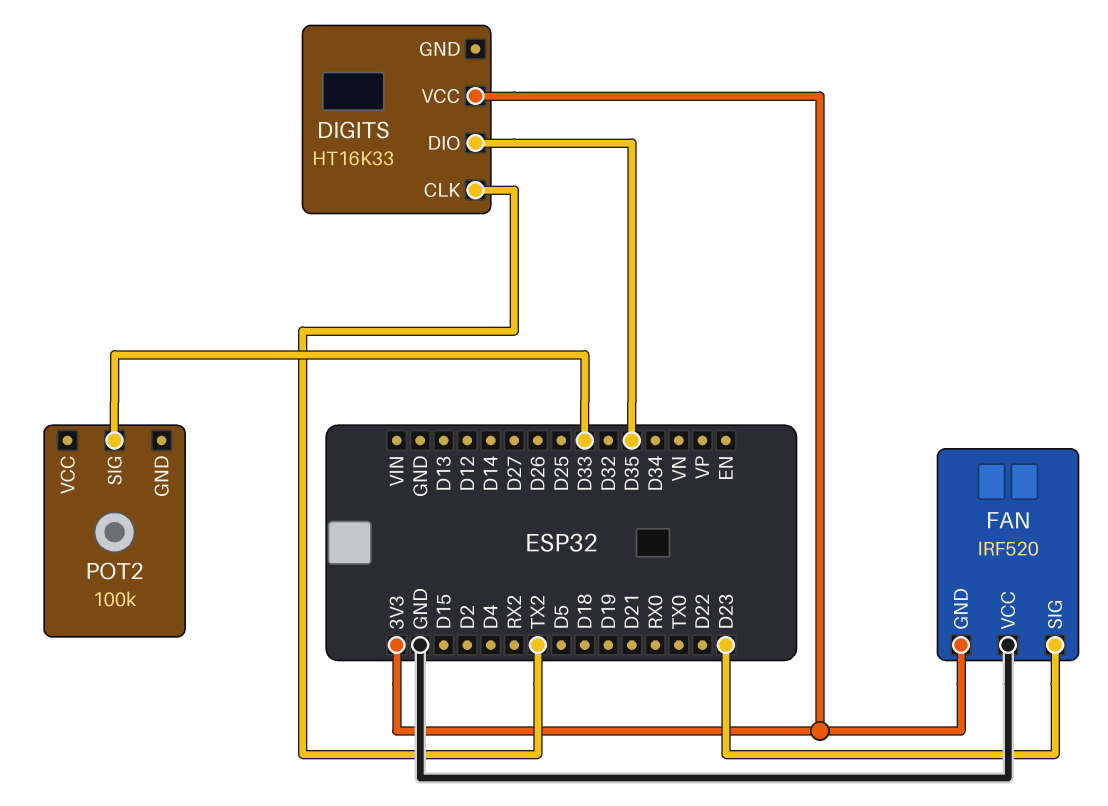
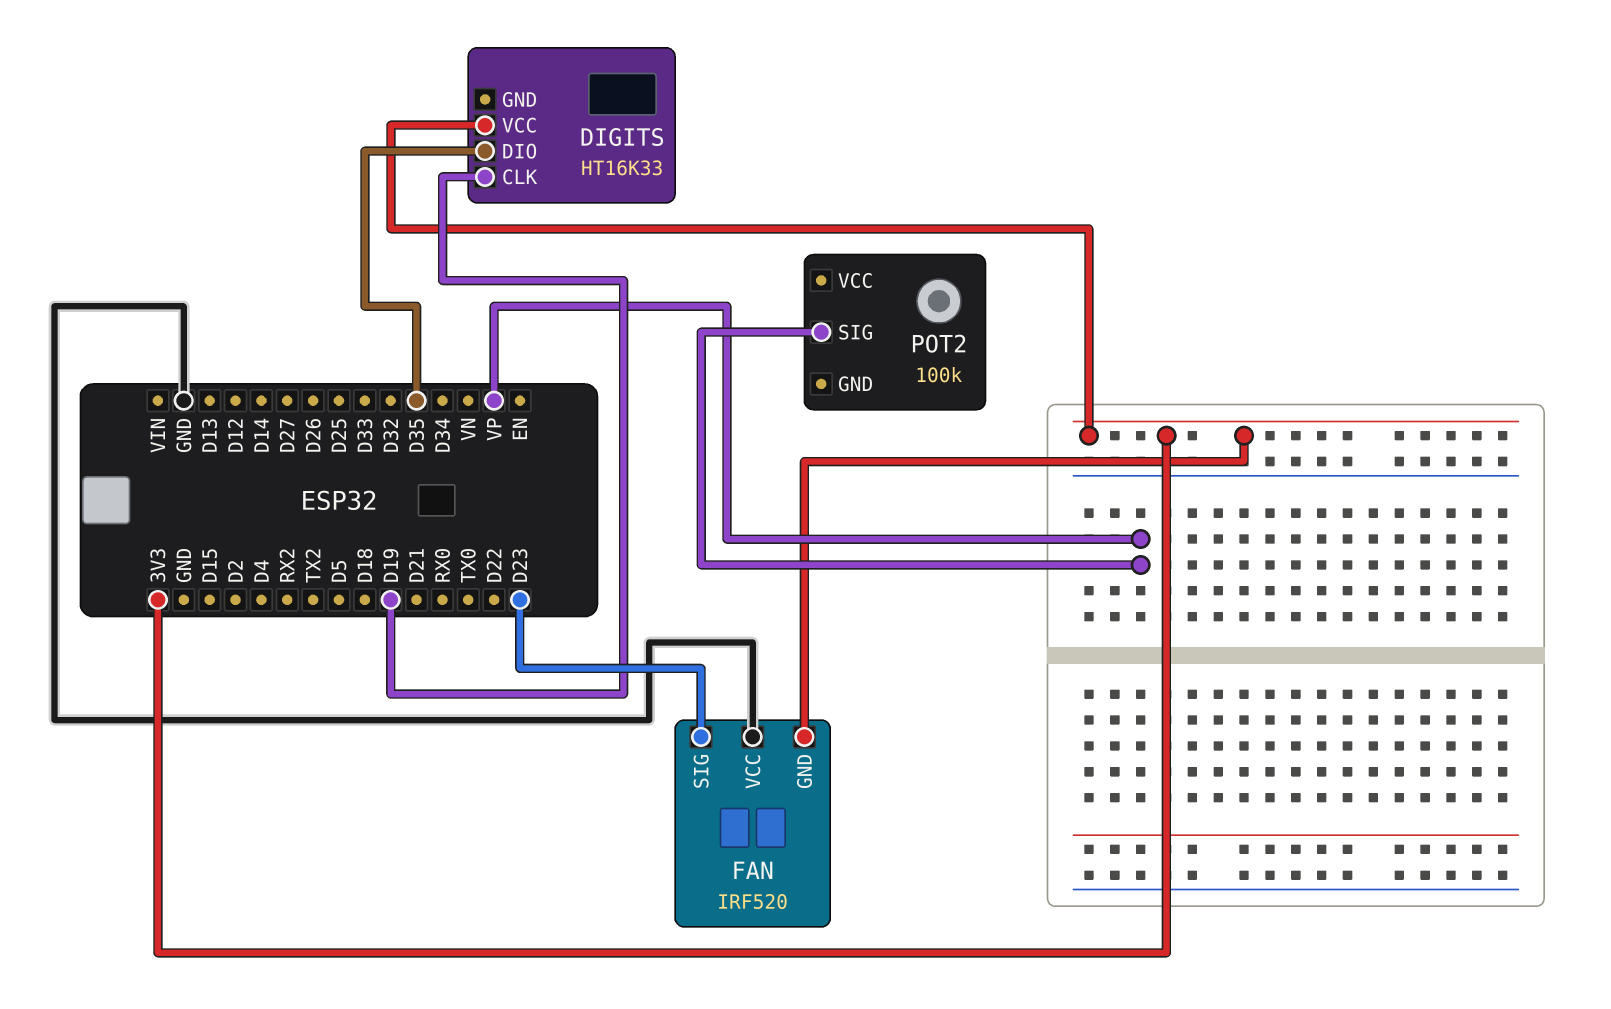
DIGITS pin CLK: TX2 -> D19
POT2 pin SIG: D33 -> VP

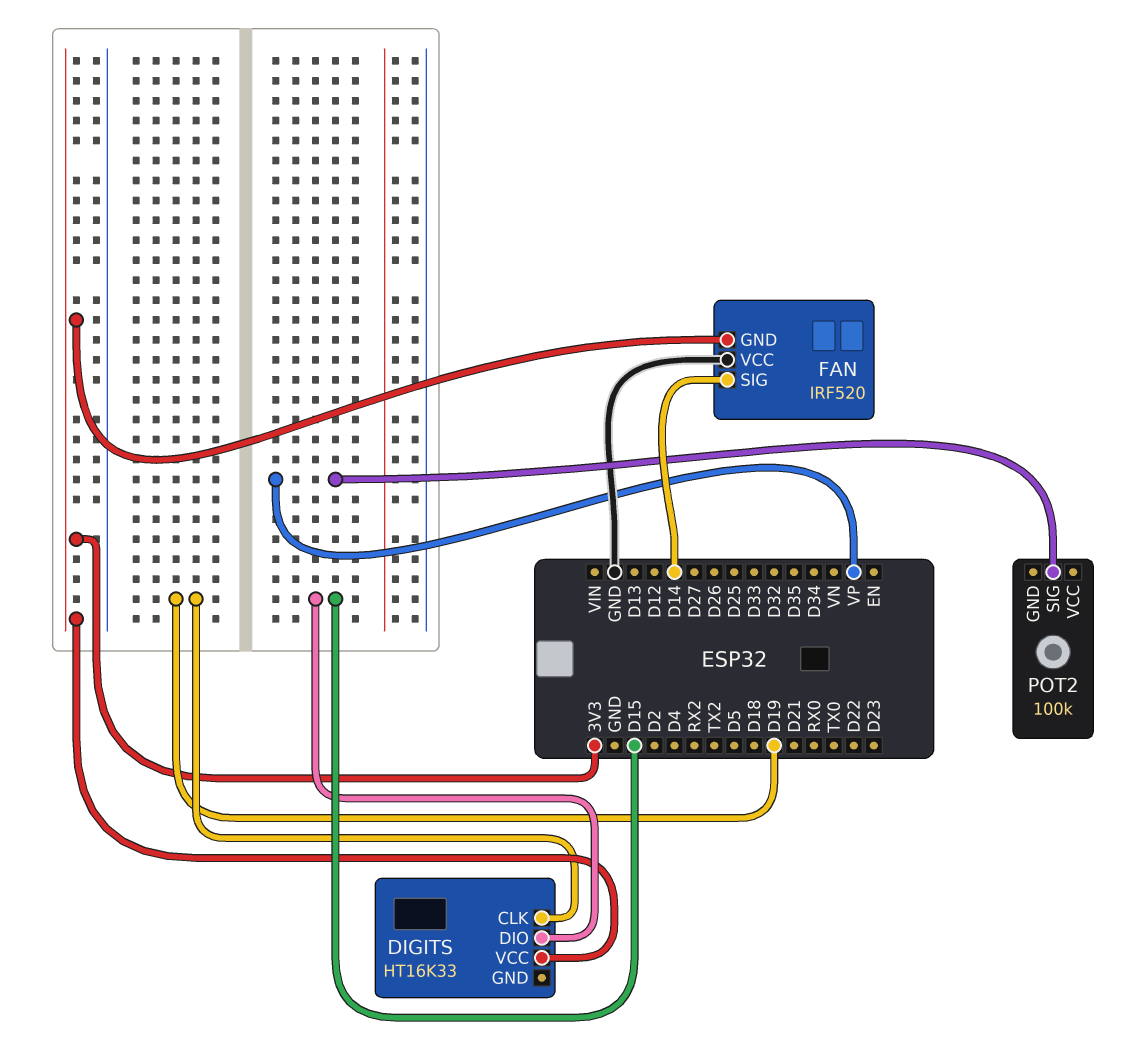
DIGITS pin DIO: D35 -> D15
FAN pin SIG: D23 -> D14

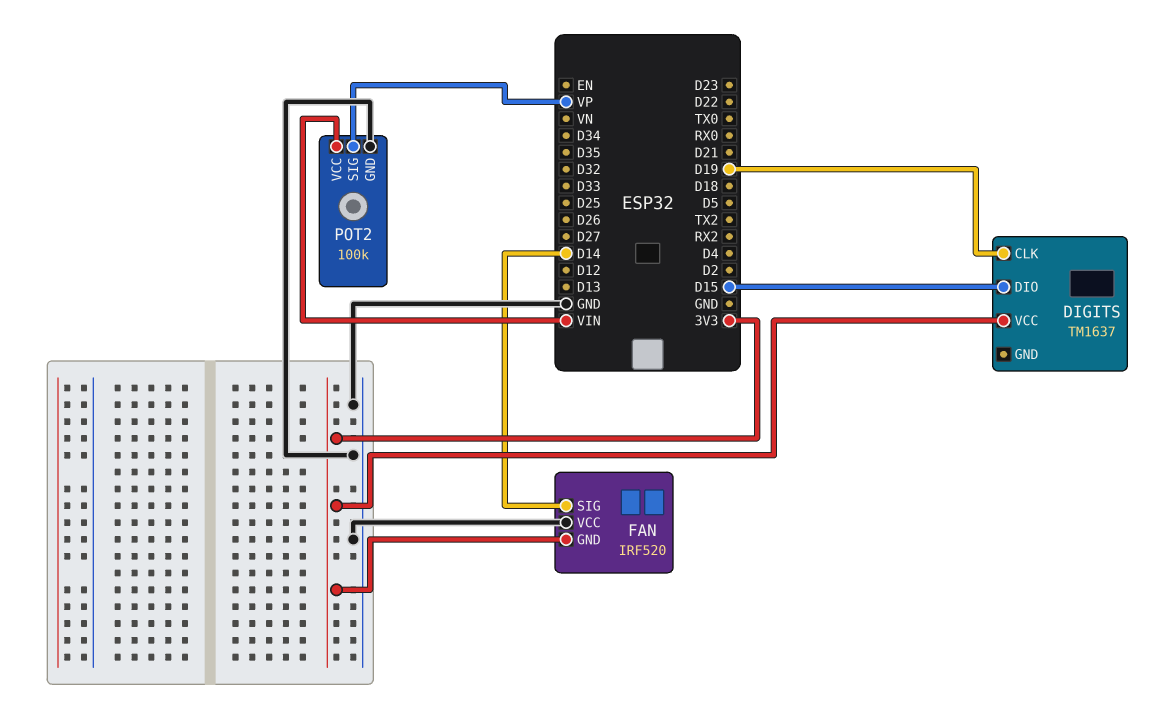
DIGITS: HT16K33 -> TM1637
POT2 pin GND: none -> GND
POT2 pin VCC: none -> VIN

